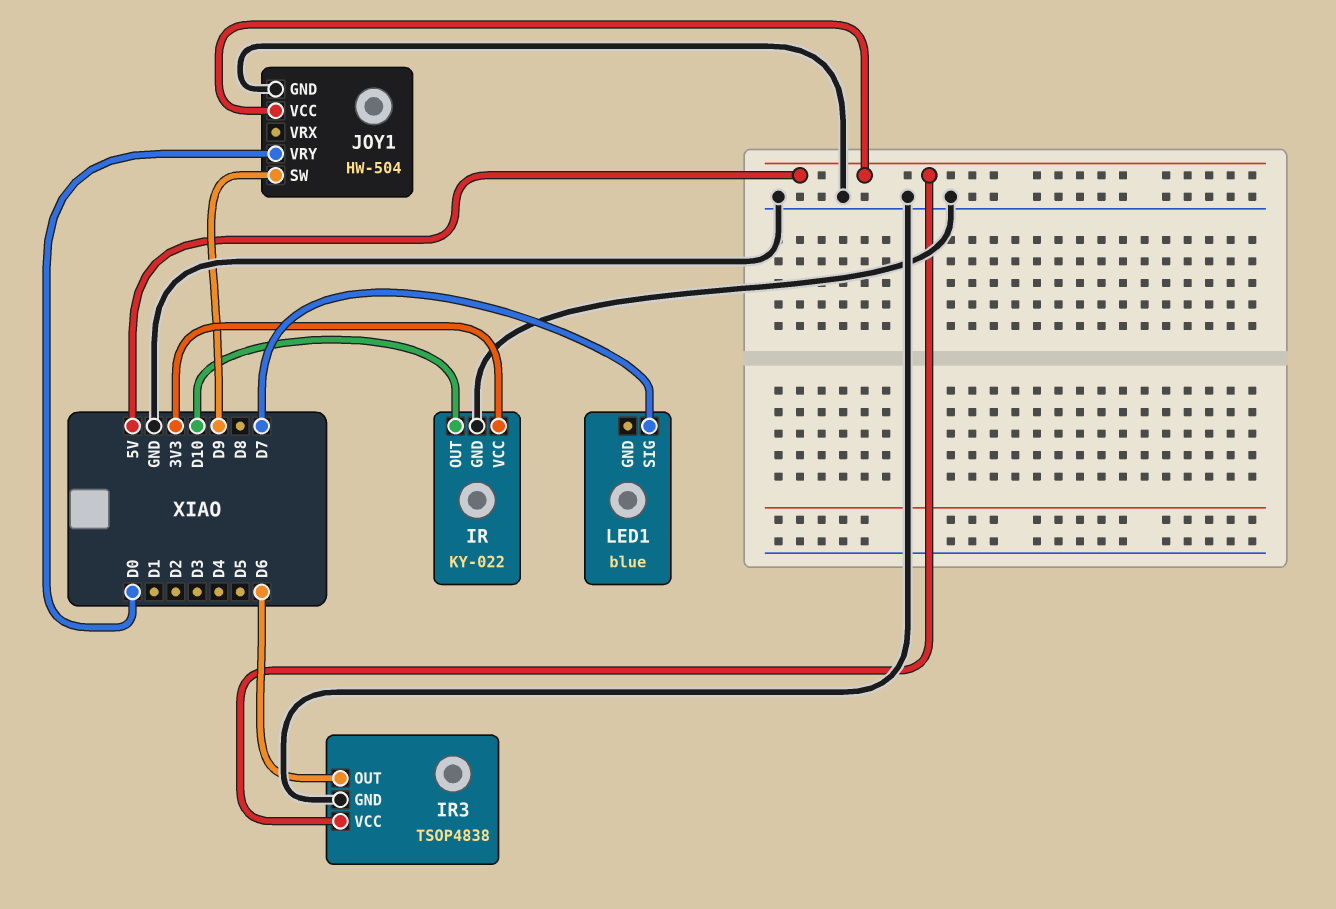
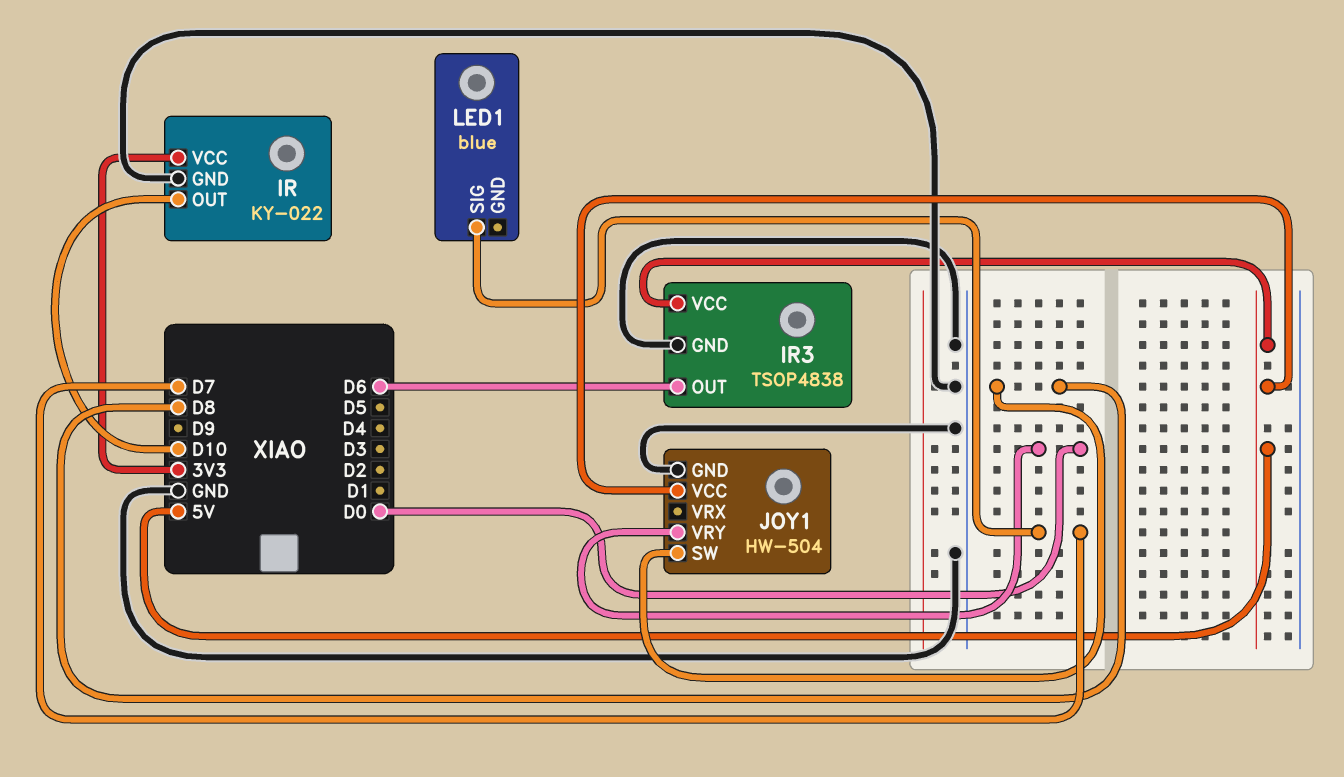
JOY1 pin SW: D9 -> D8

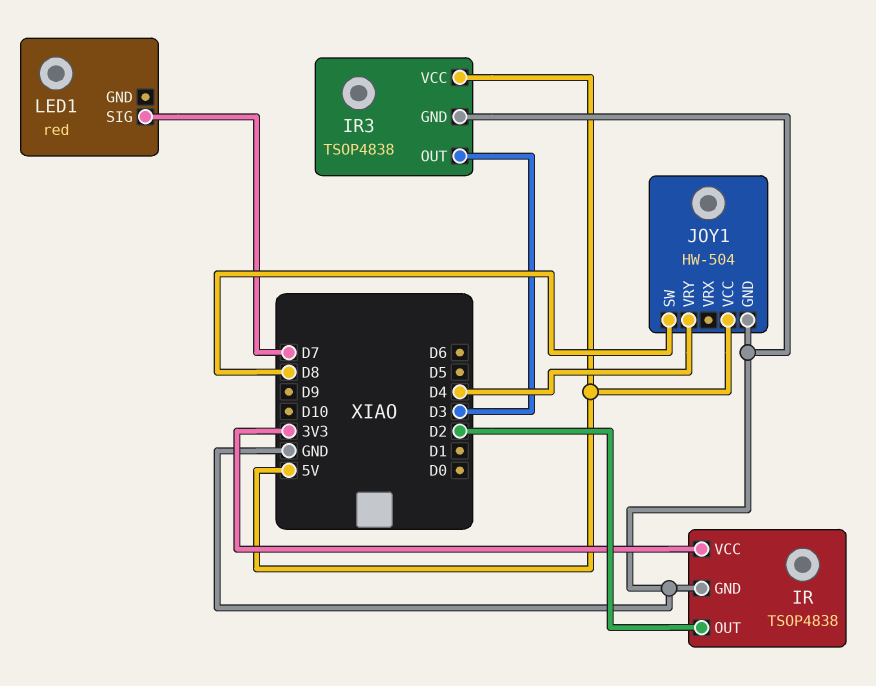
IR: KY-022 -> TSOP4838
IR pin OUT: D10 -> D2
IR3 pin OUT: D6 -> D3
JOY1 pin VRY: D0 -> D4
LED1: blue -> red

